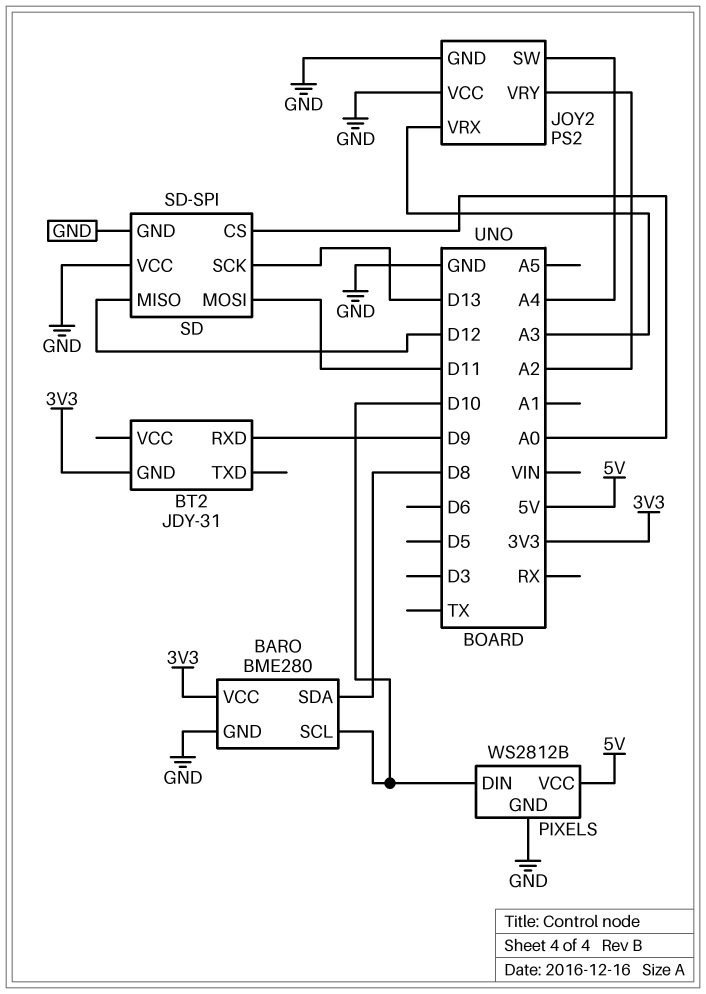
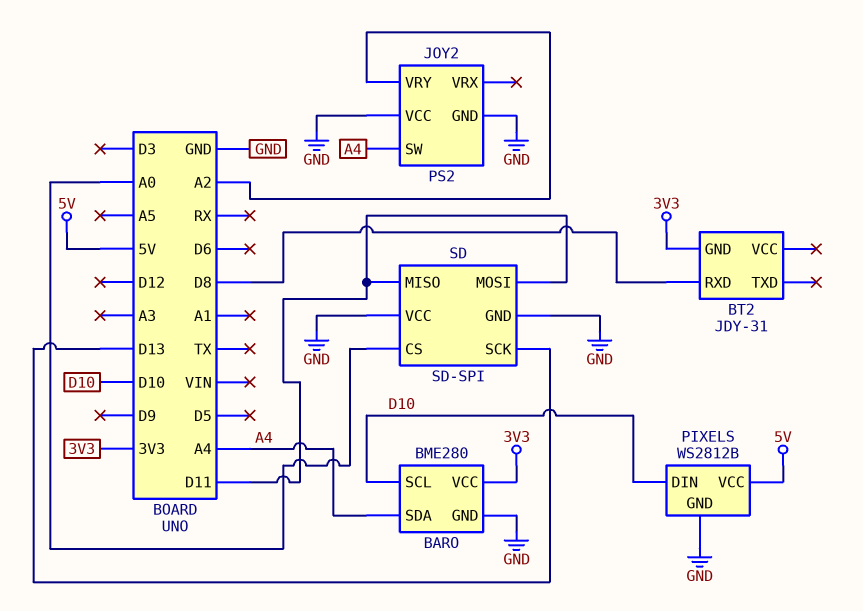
BARO pin SDA: D8 -> A4
BT2 pin RXD: D9 -> D8
JOY2 pin VRX: A3 -> none
SD pin MISO: D12 -> D11

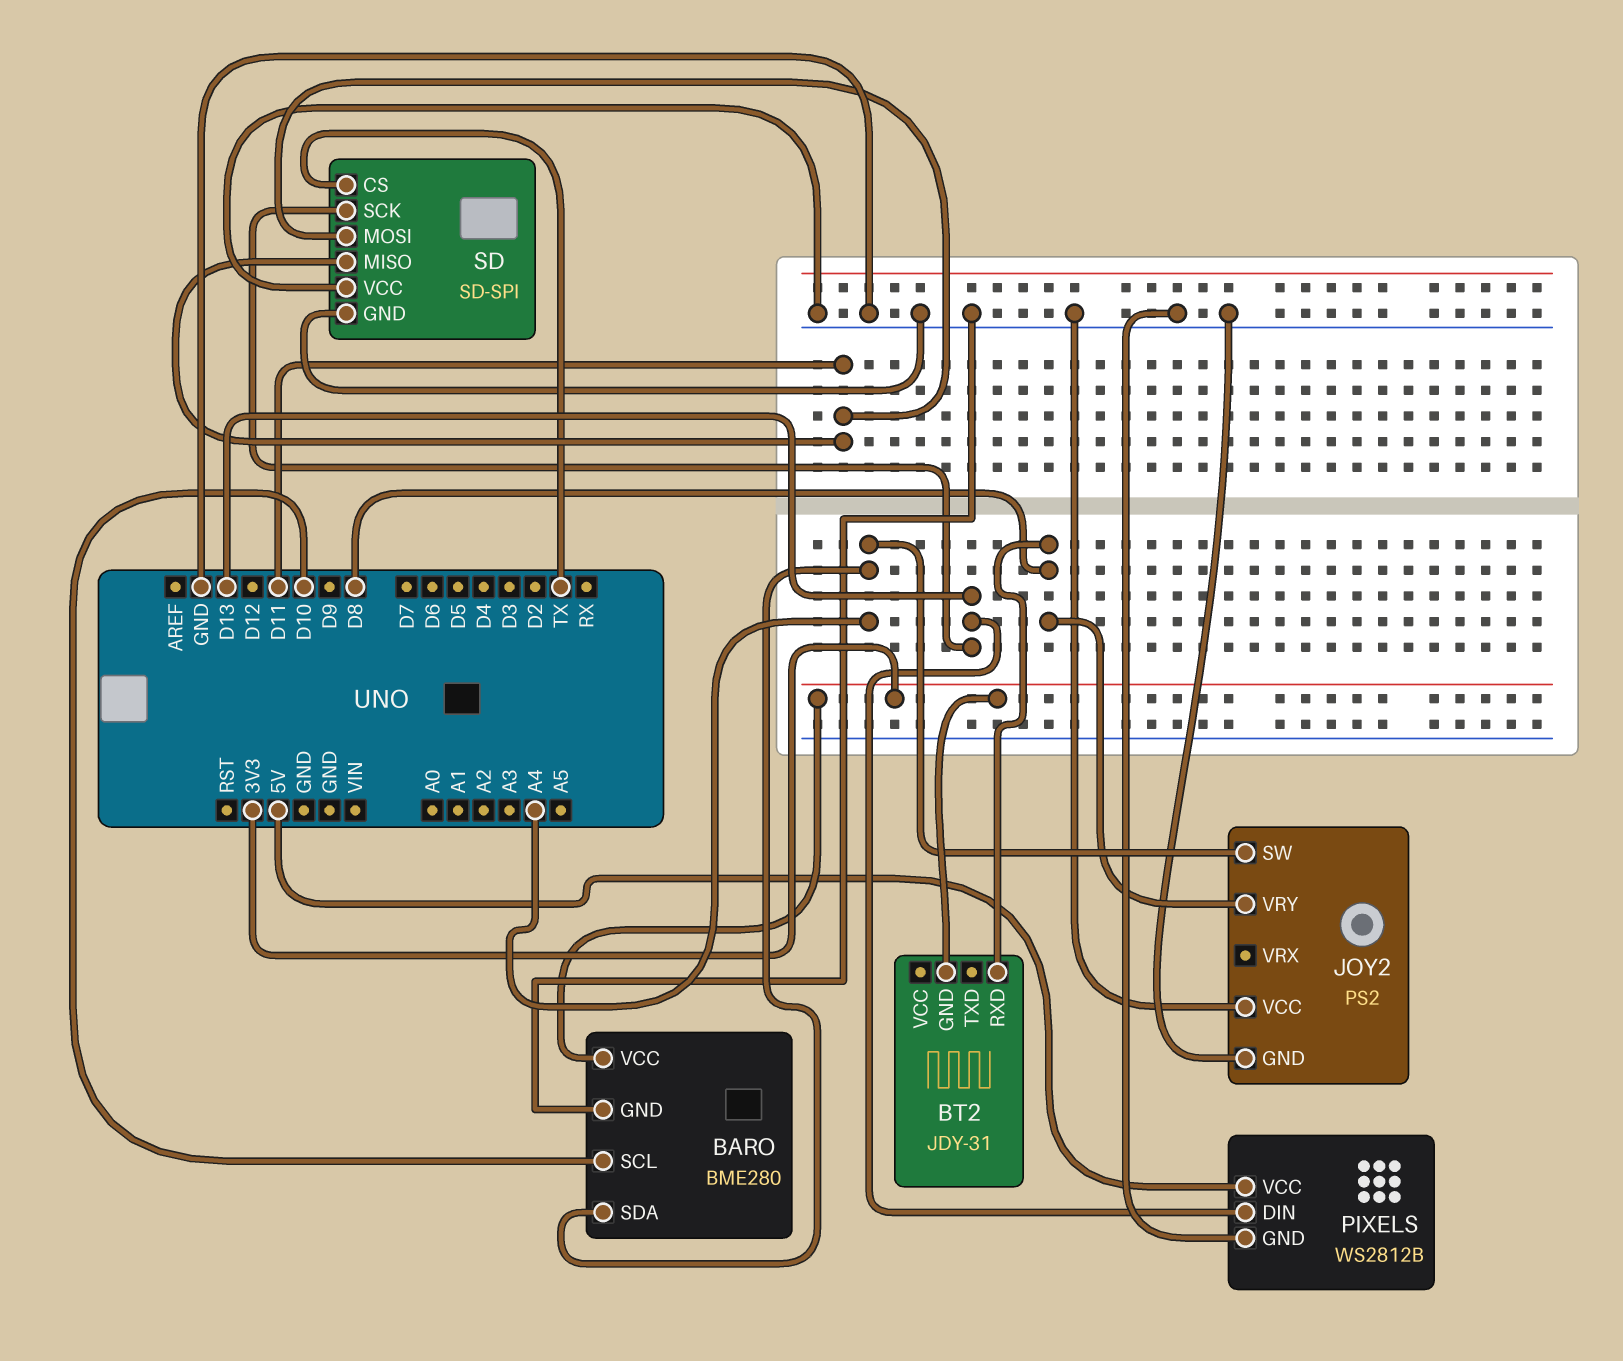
JOY2 pin VRY: A2 -> D8
PIXELS pin DIN: D10 -> D13
SD pin CS: A0 -> TX

